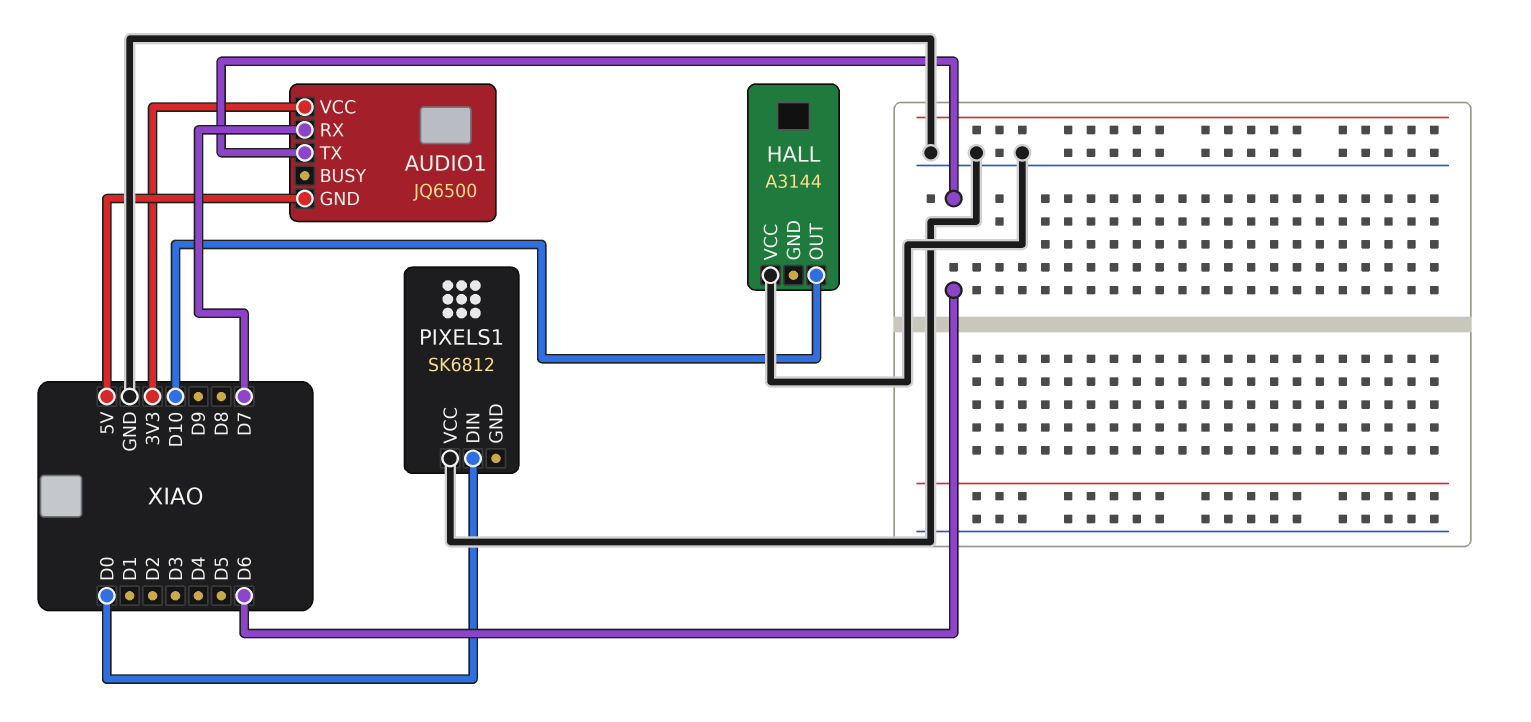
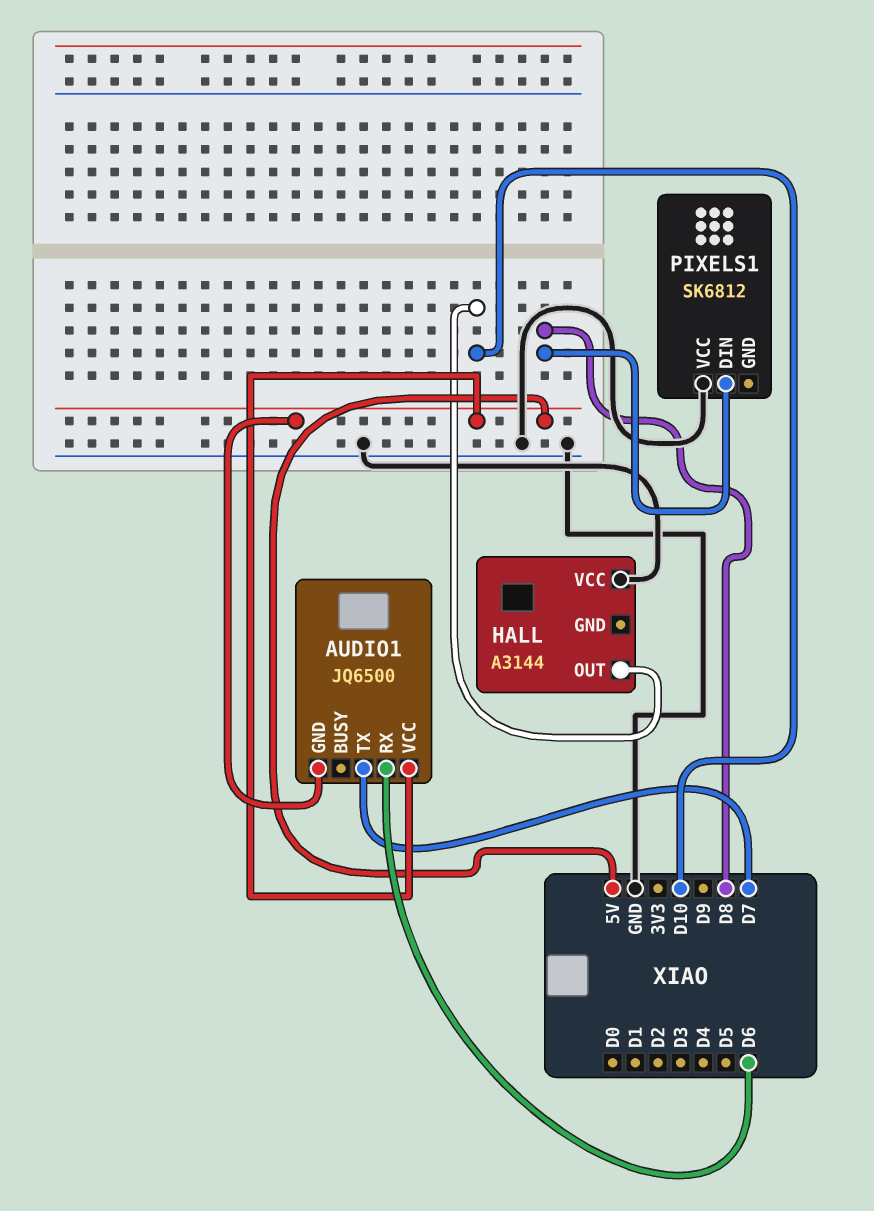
AUDIO1 pin RX: D7 -> D6
AUDIO1 pin TX: D6 -> D7
AUDIO1 pin VCC: 3V3 -> 5V
PIXELS1 pin DIN: D0 -> D8

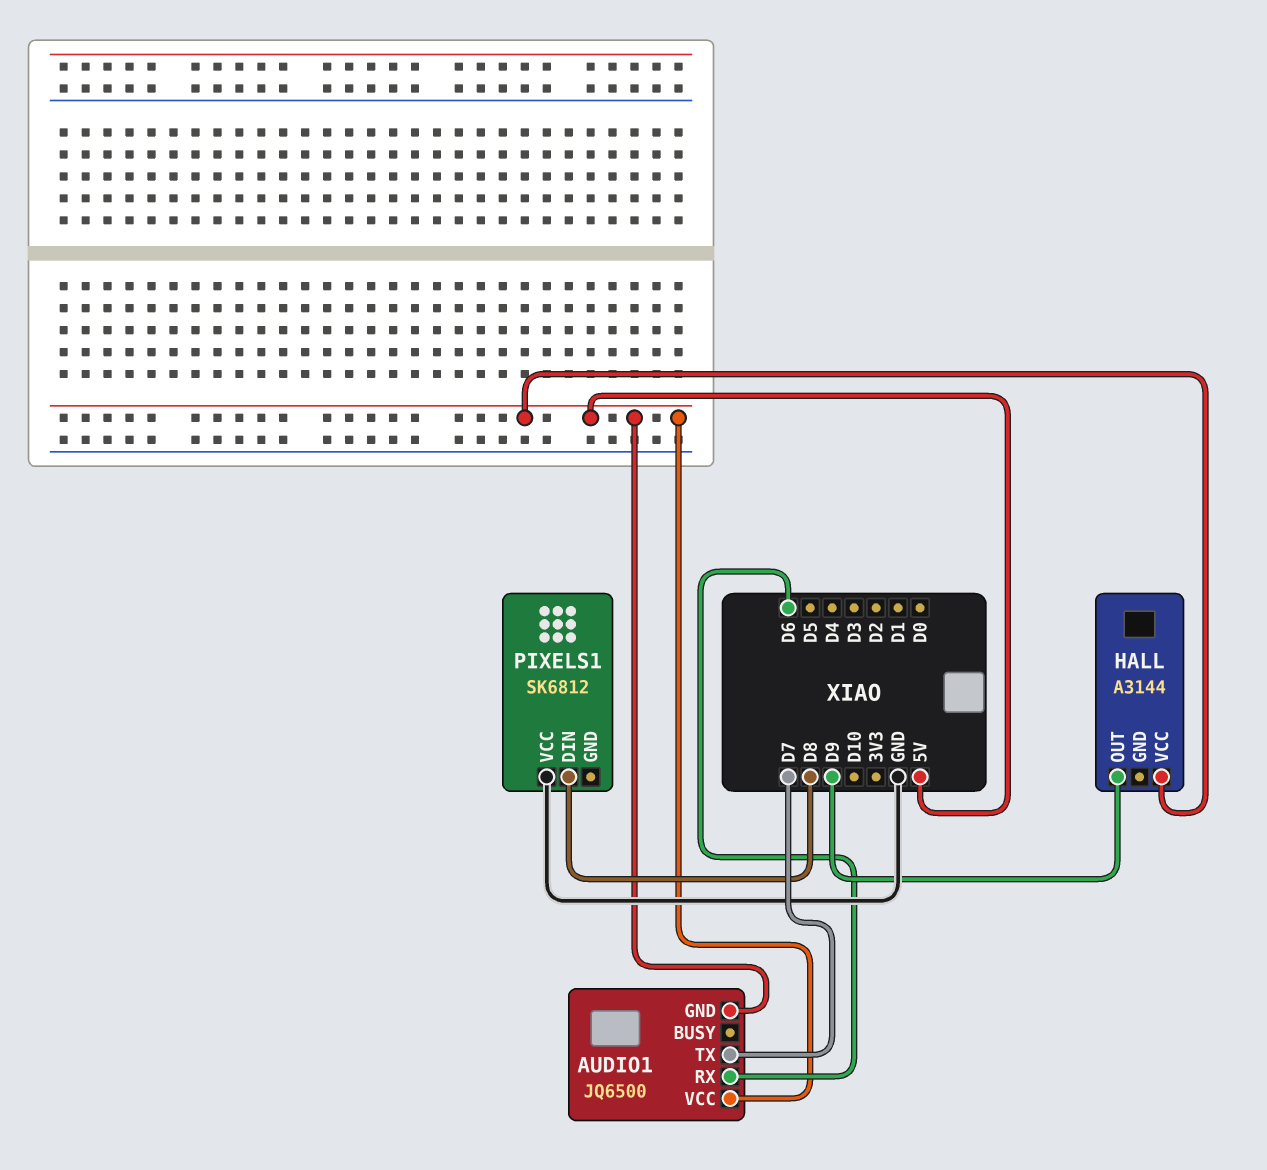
HALL pin OUT: D10 -> D9
HALL pin VCC: GND -> 5V

